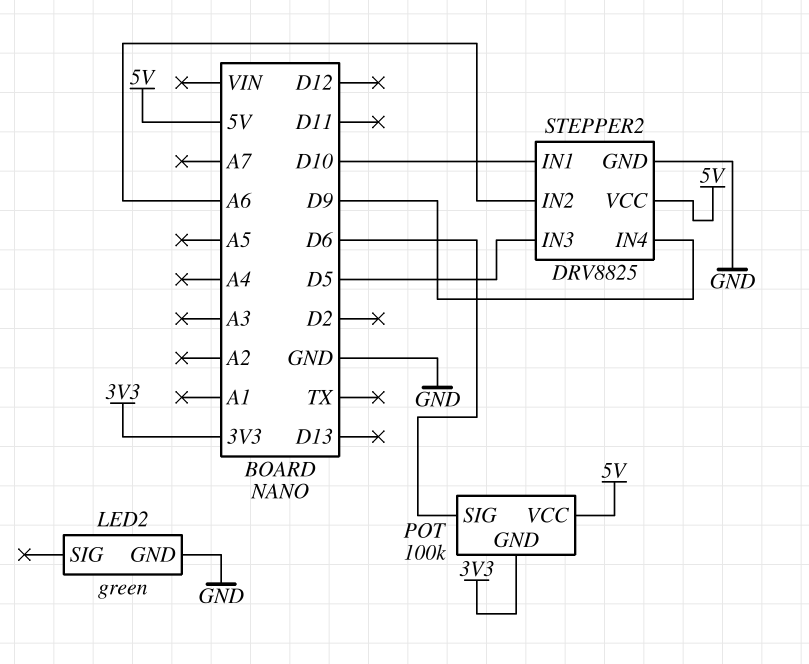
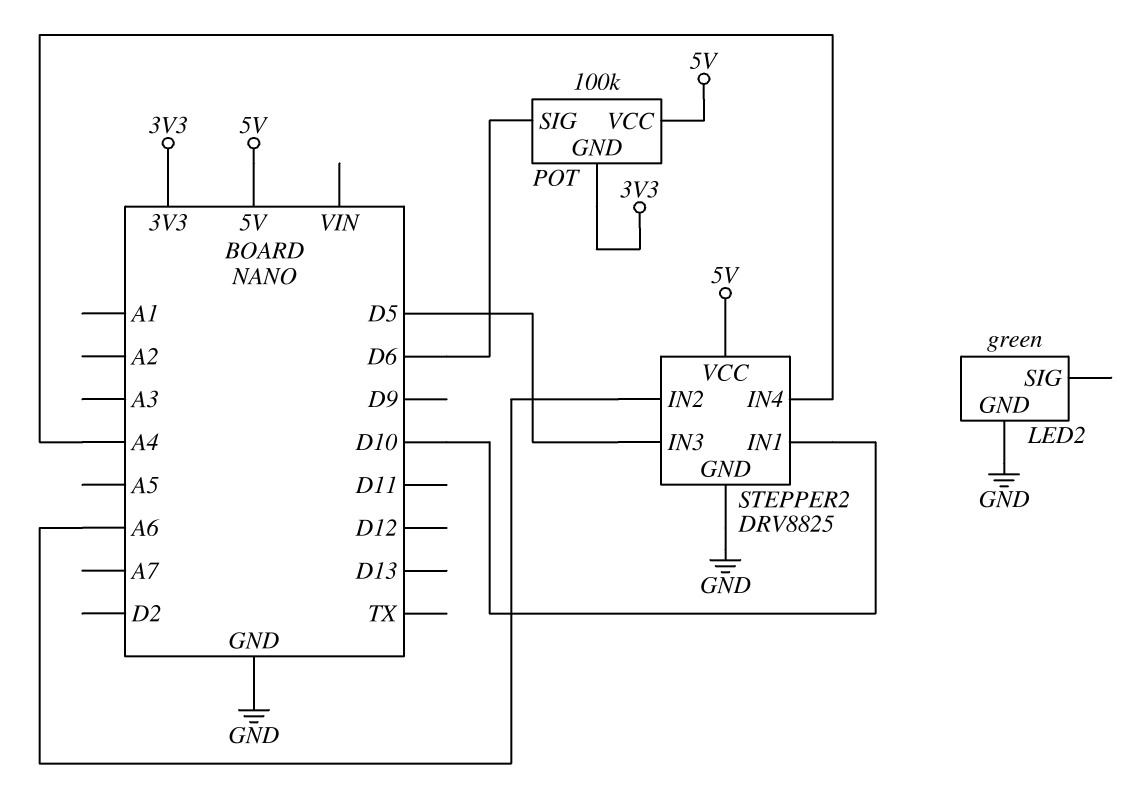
STEPPER2 pin IN4: D9 -> A4

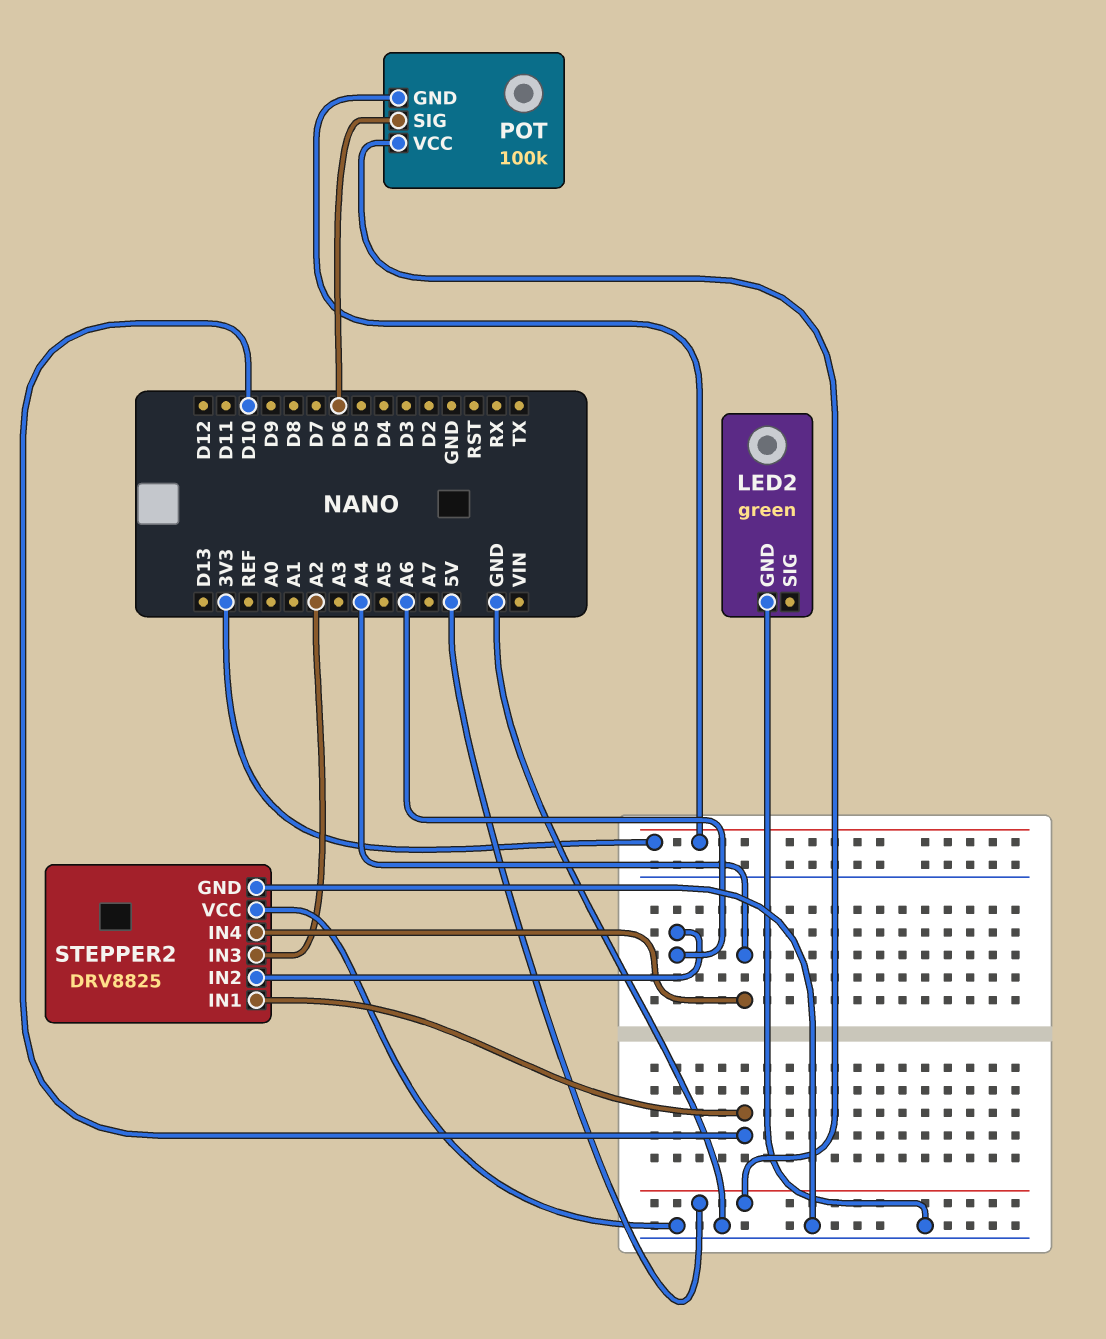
STEPPER2 pin IN3: D5 -> A2
STEPPER2 pin VCC: 5V -> GND

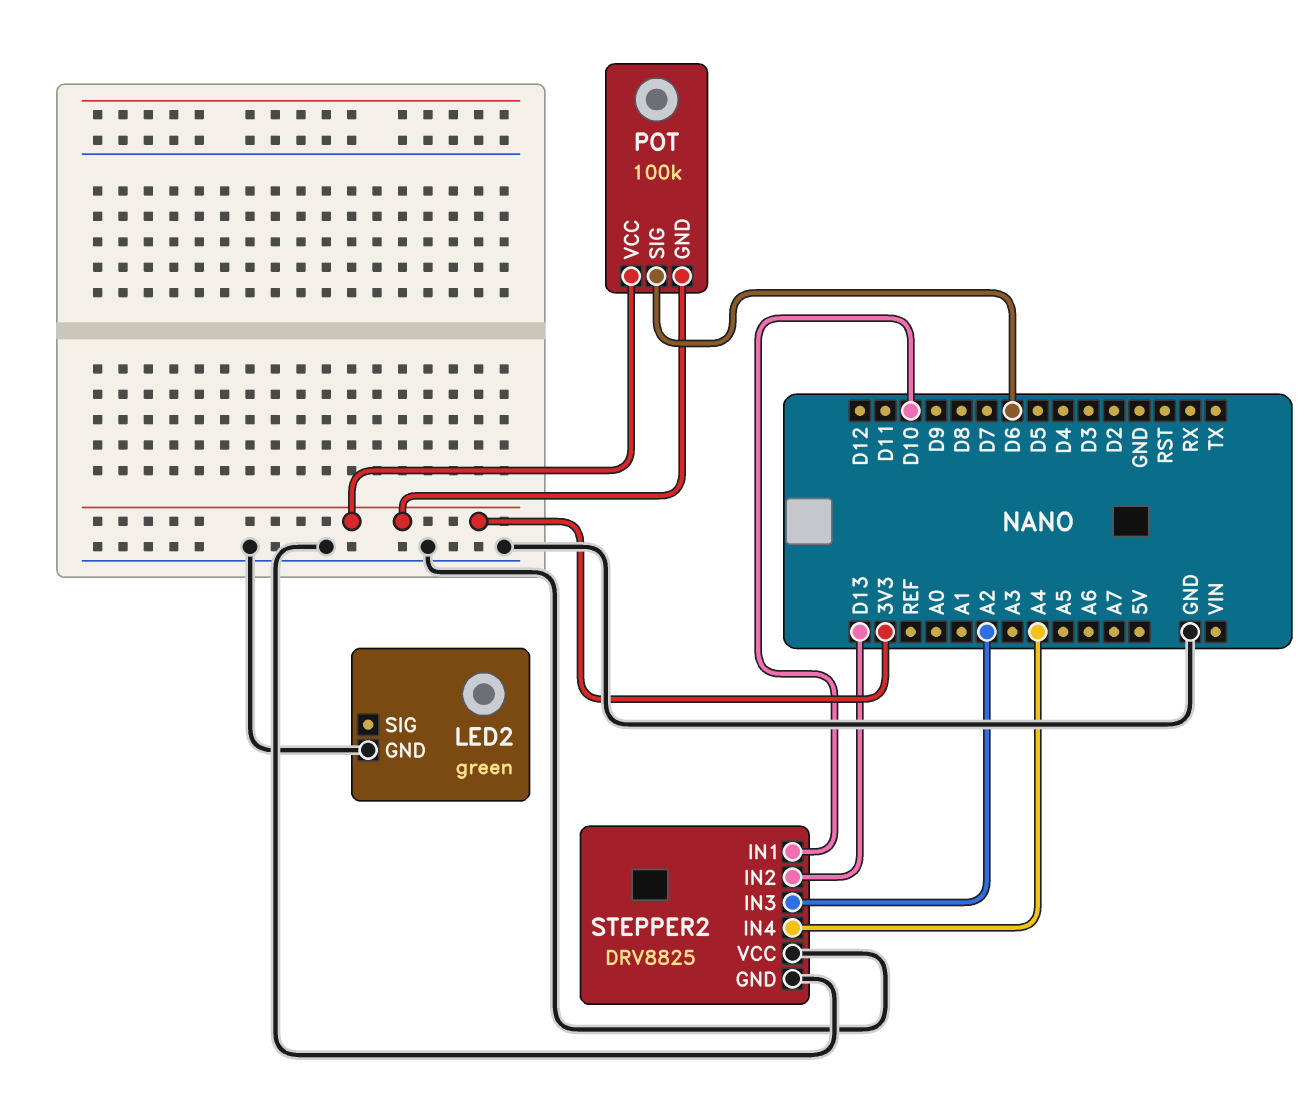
POT pin VCC: 5V -> 3V3
STEPPER2 pin IN2: A6 -> D13

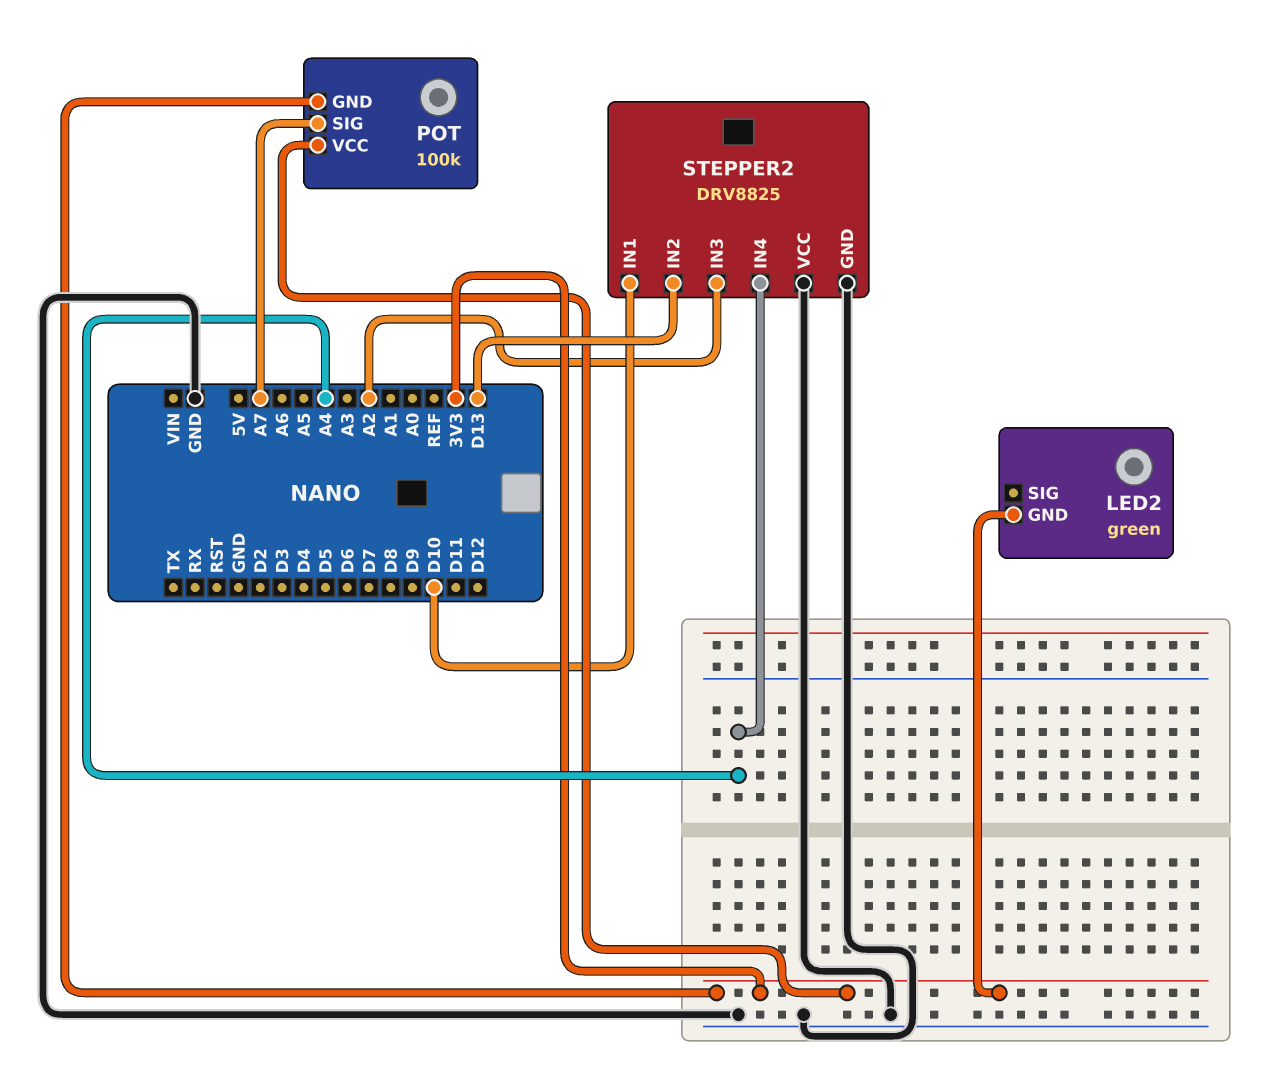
LED2 pin GND: GND -> 3V3
POT pin SIG: D6 -> A7

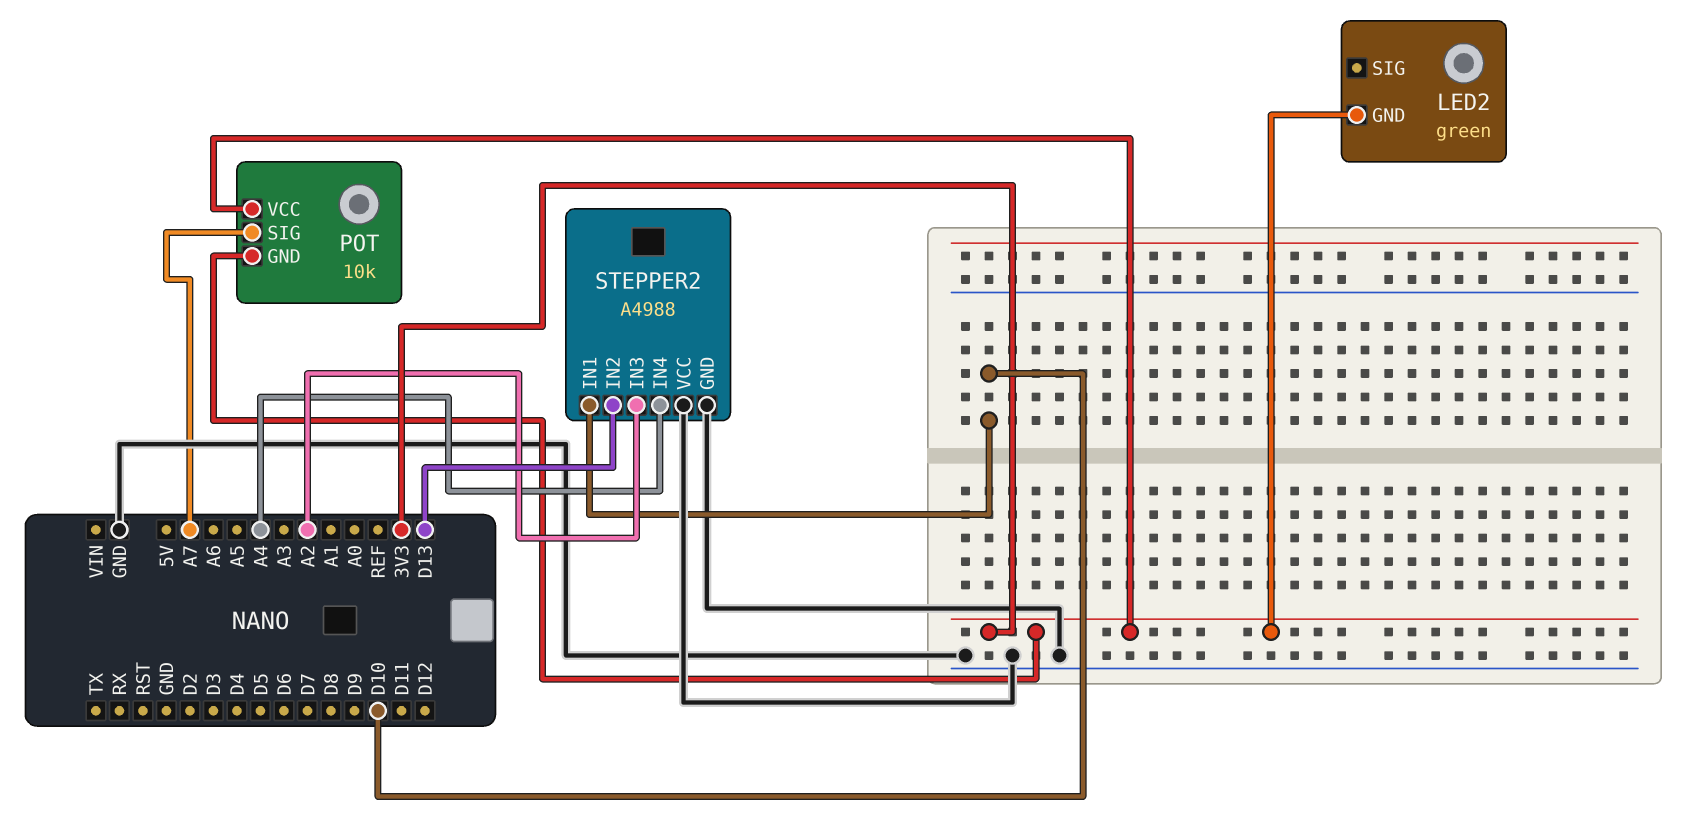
POT: 100k -> 10k
STEPPER2: DRV8825 -> A4988

